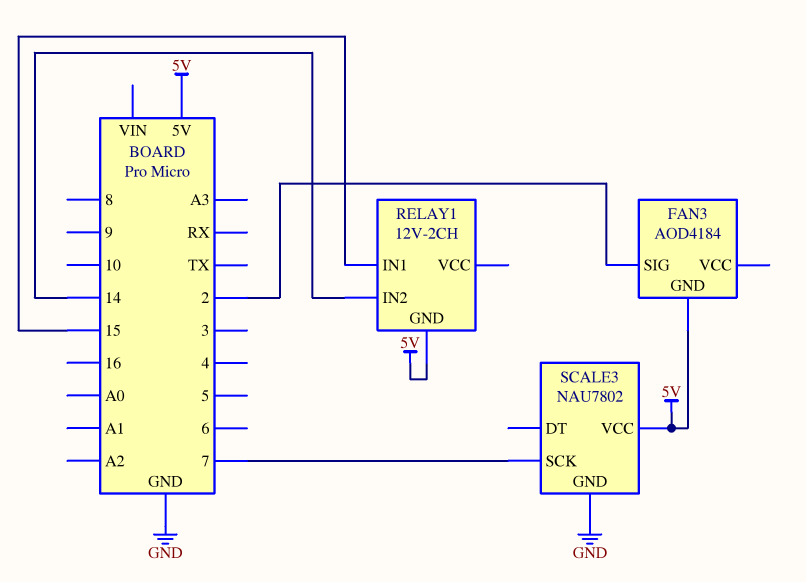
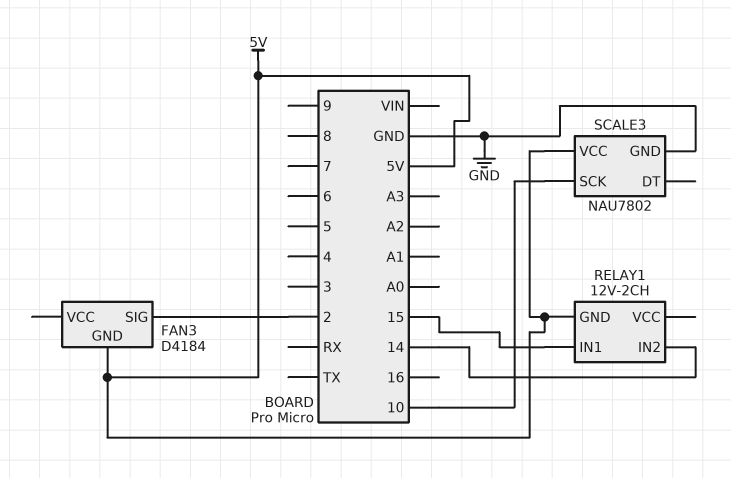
FAN3: AOD4184 -> D4184
SCALE3 pin SCK: 7 -> 10

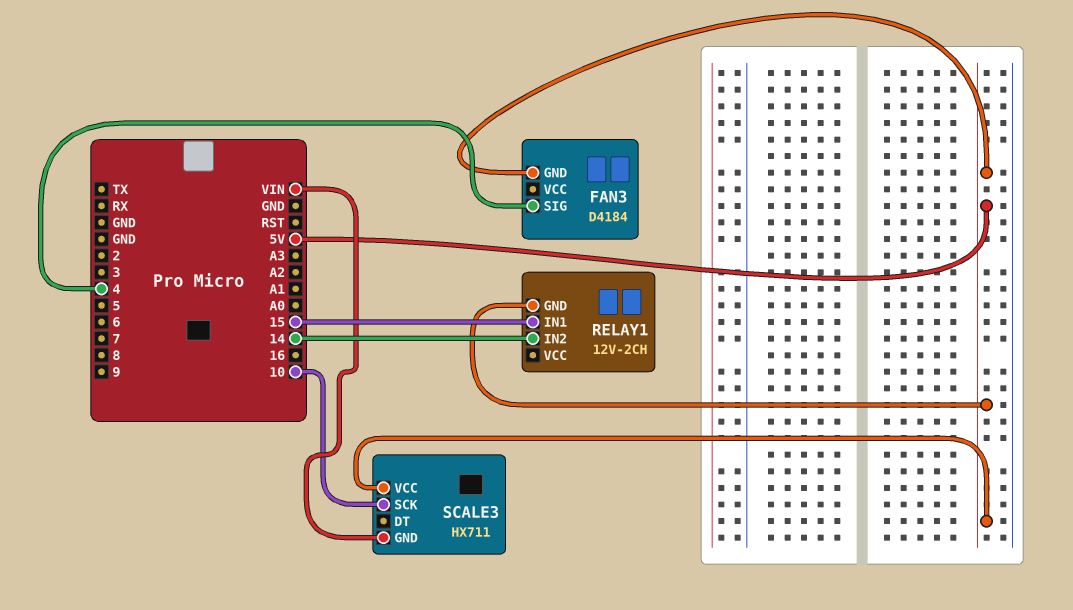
FAN3 pin SIG: 2 -> 4
SCALE3: NAU7802 -> HX711
SCALE3 pin GND: GND -> VIN

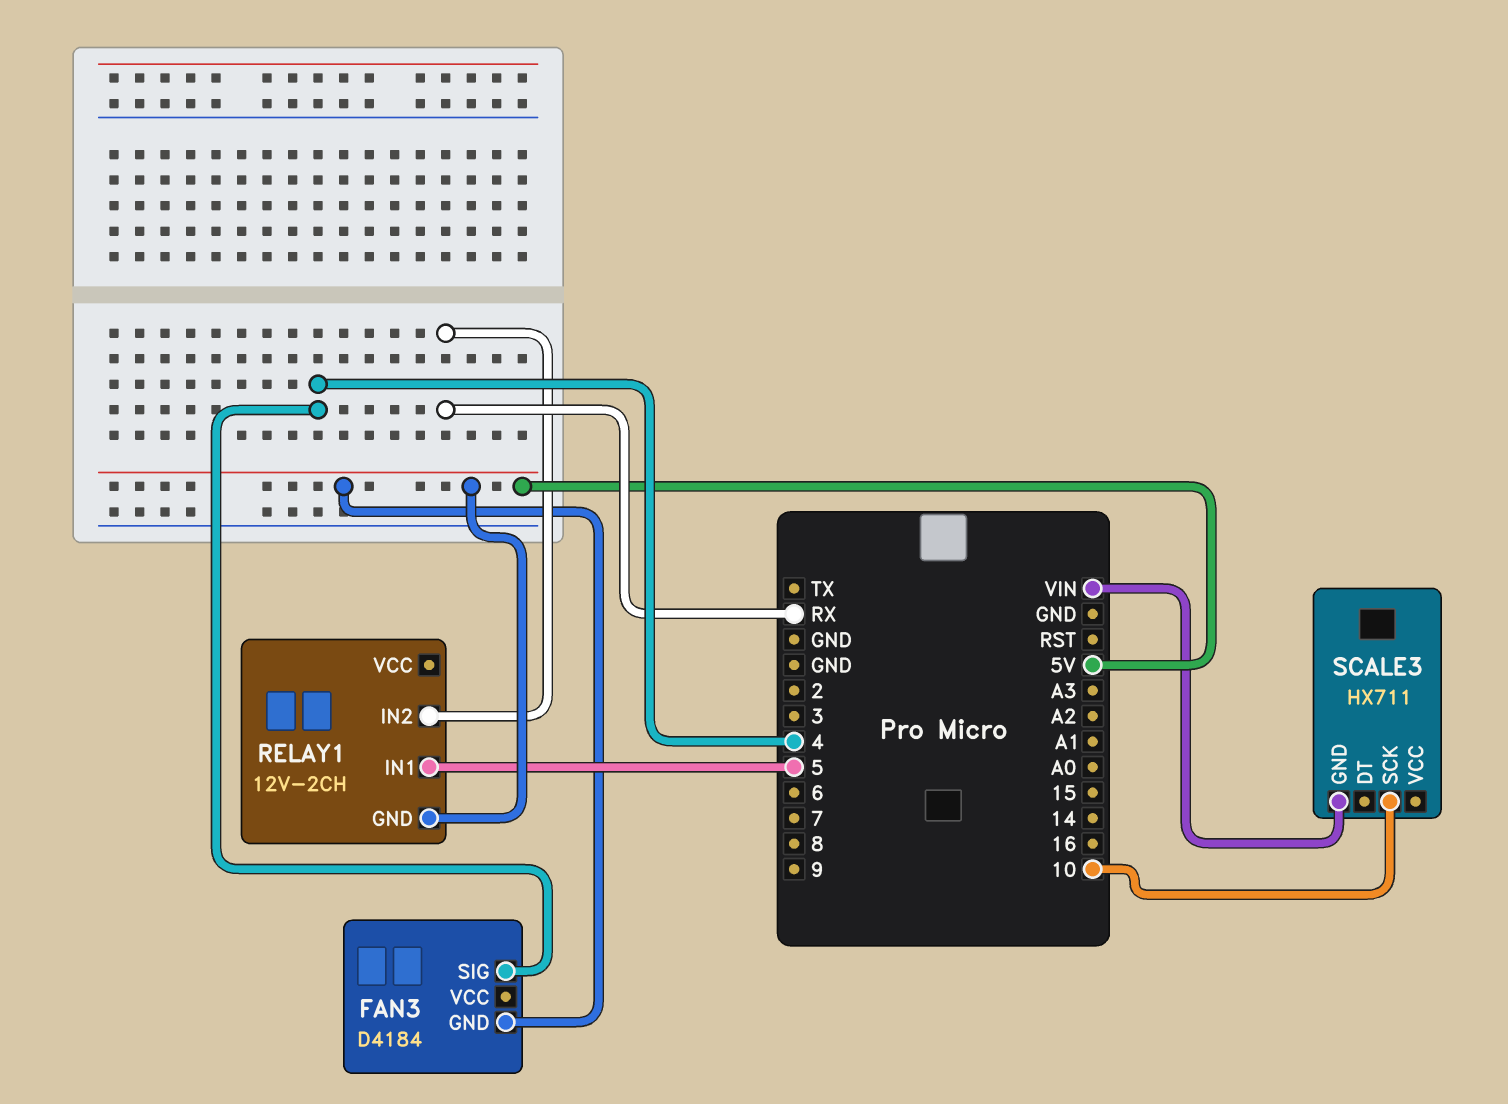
RELAY1 pin IN1: 15 -> 5
RELAY1 pin IN2: 14 -> RX
SCALE3 pin VCC: 5V -> none

